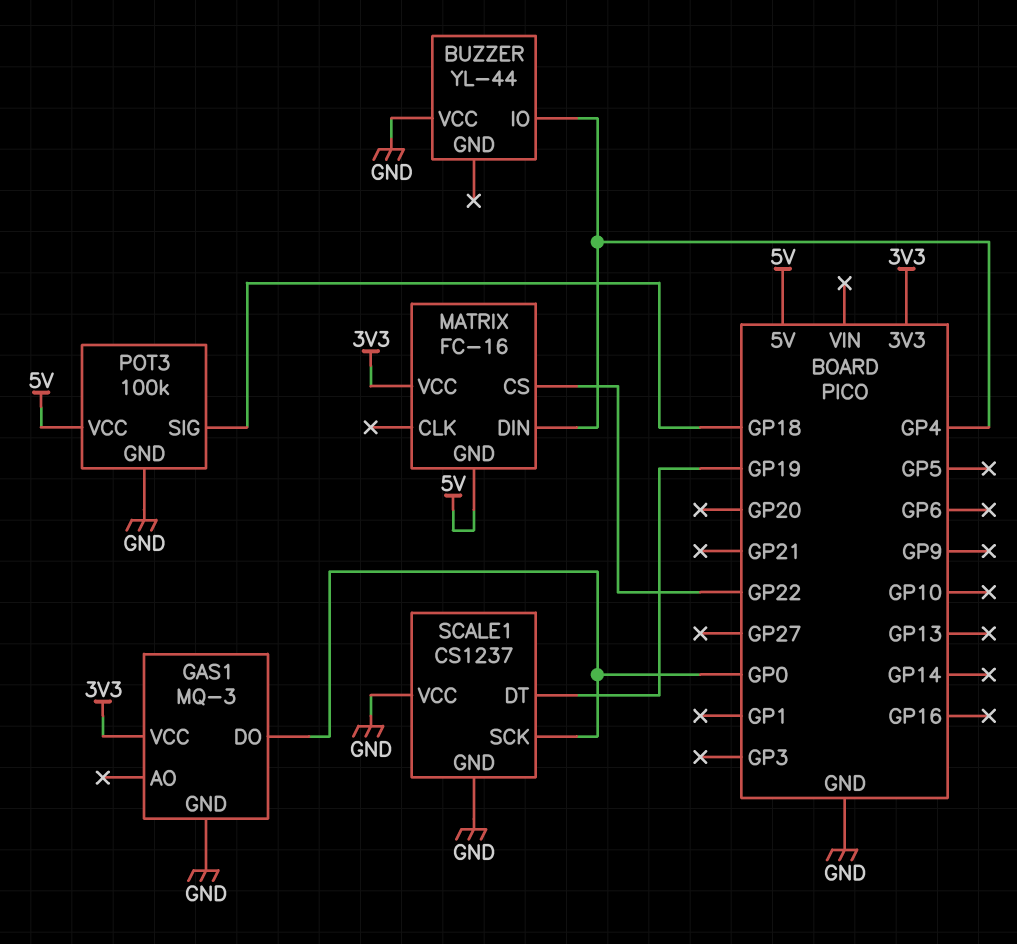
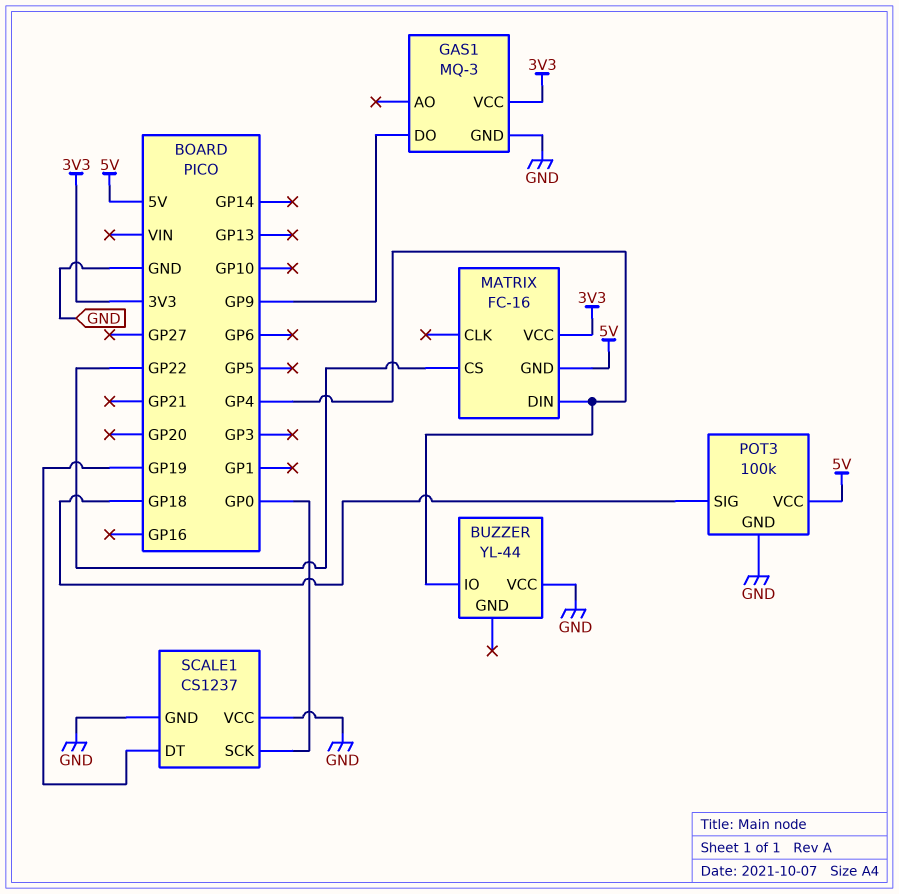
GAS1 pin DO: GP0 -> GP9

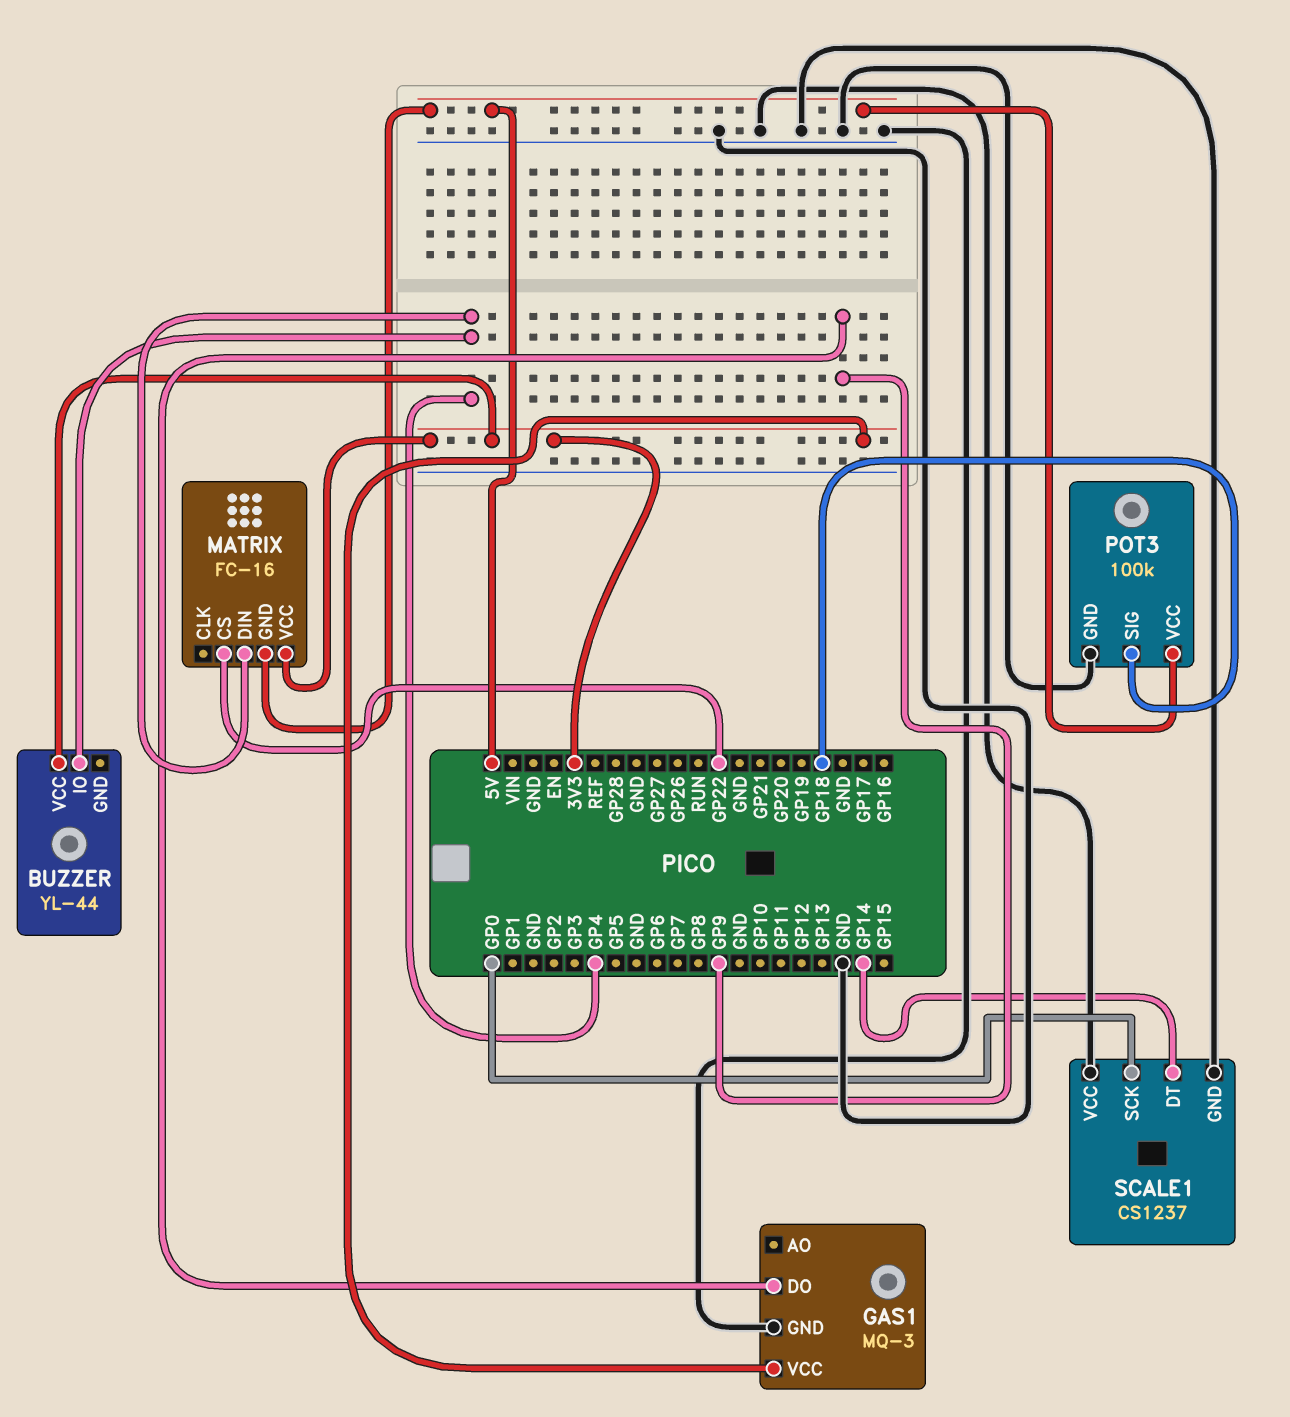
BUZZER pin VCC: GND -> 3V3
SCALE1 pin DT: GP19 -> GP14

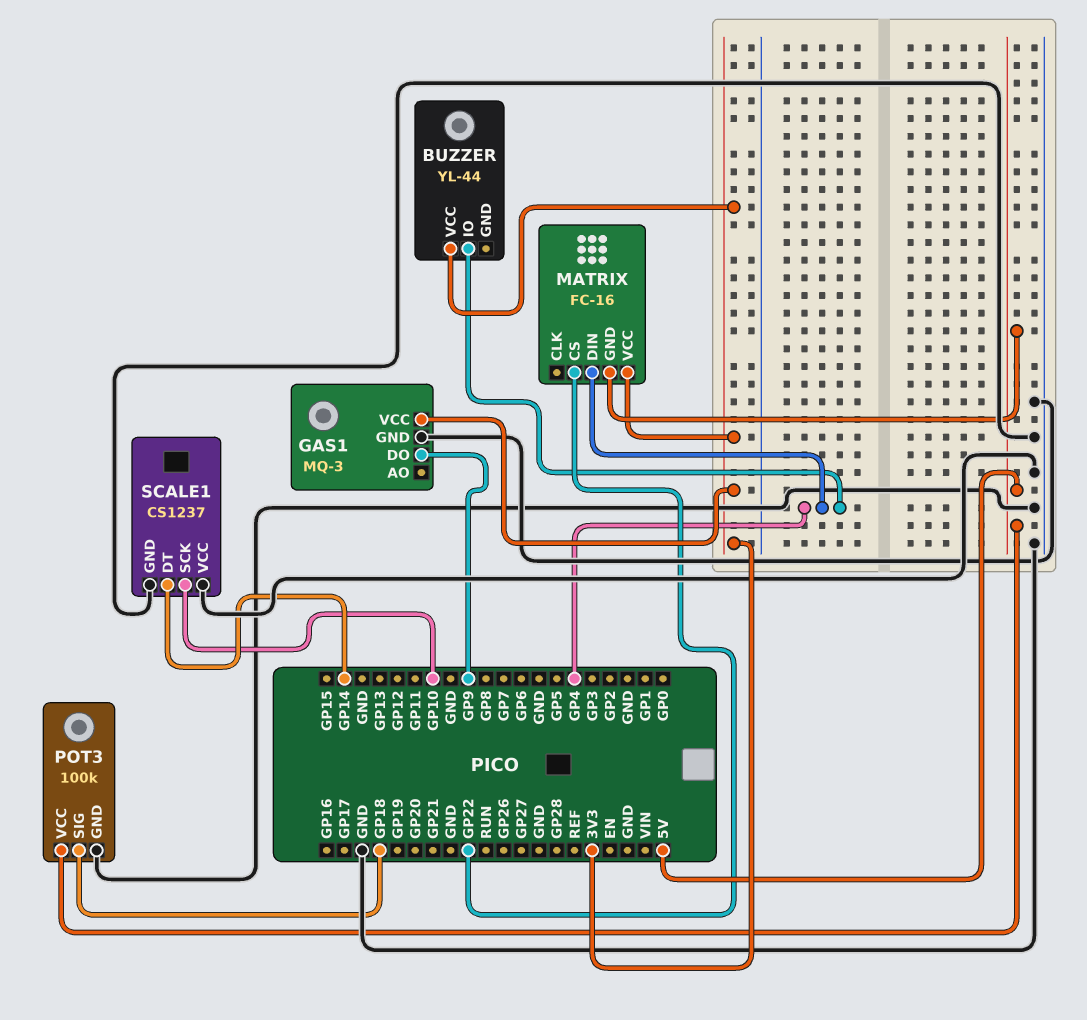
SCALE1 pin SCK: GP0 -> GP10

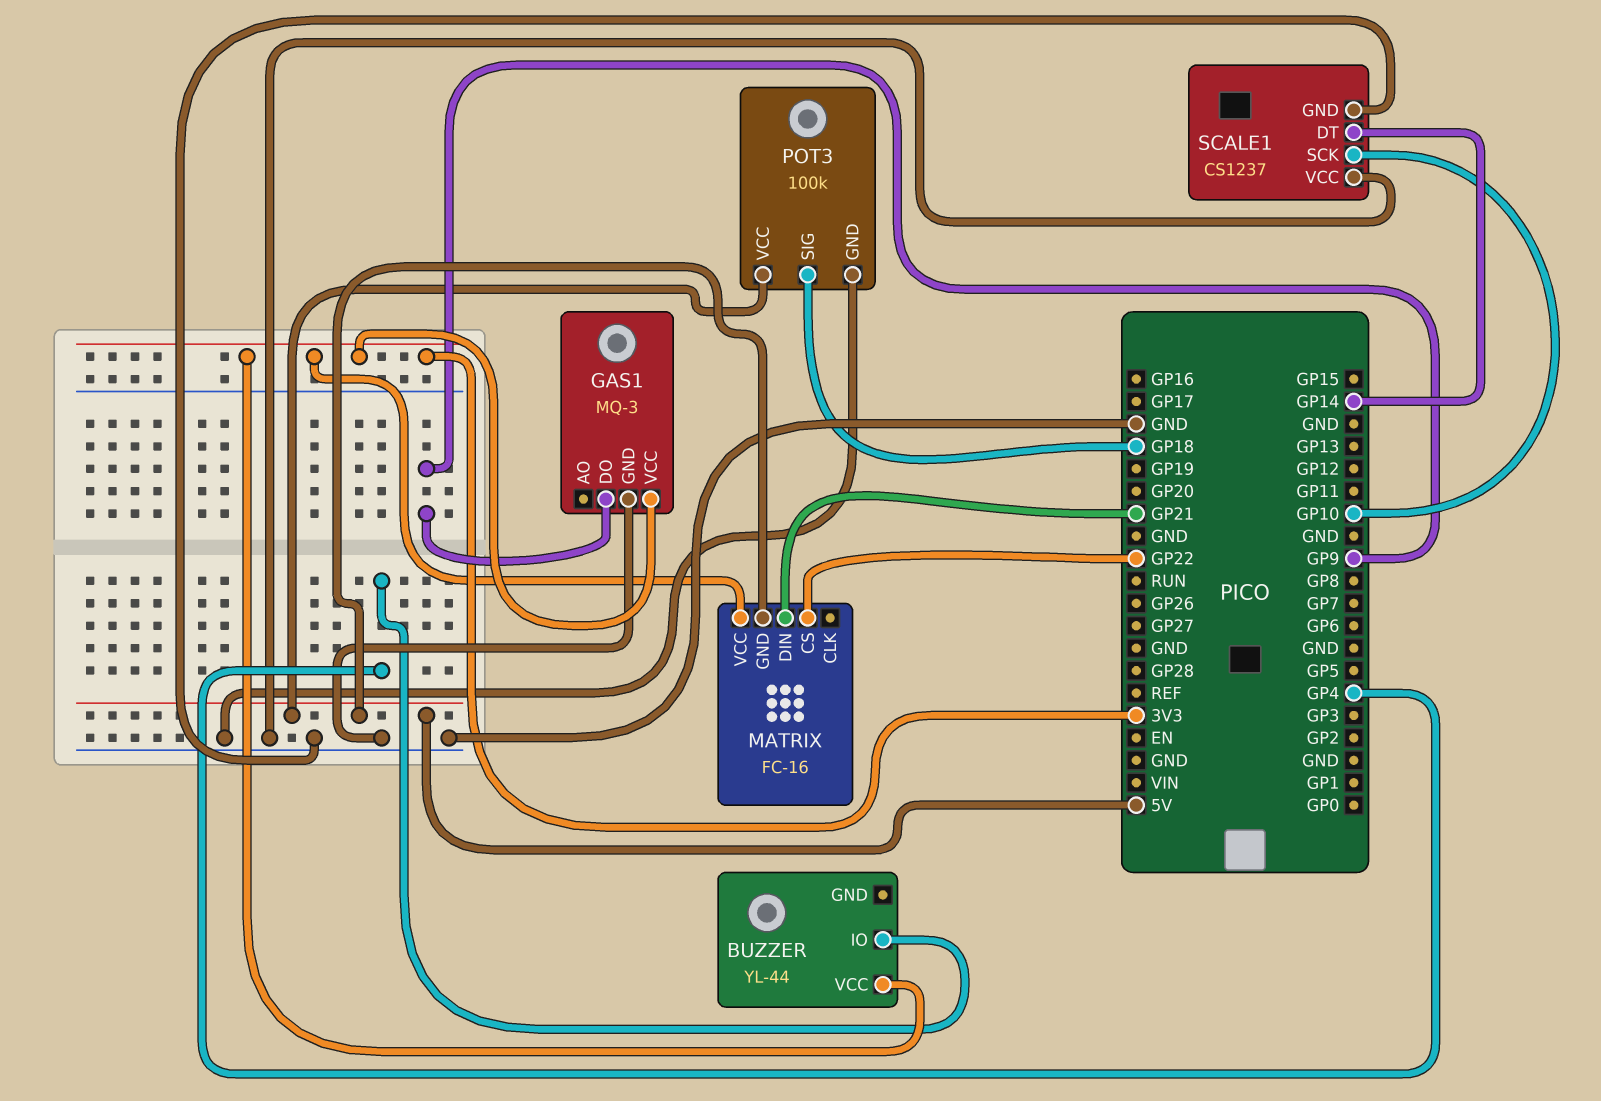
MATRIX pin DIN: GP4 -> GP21

